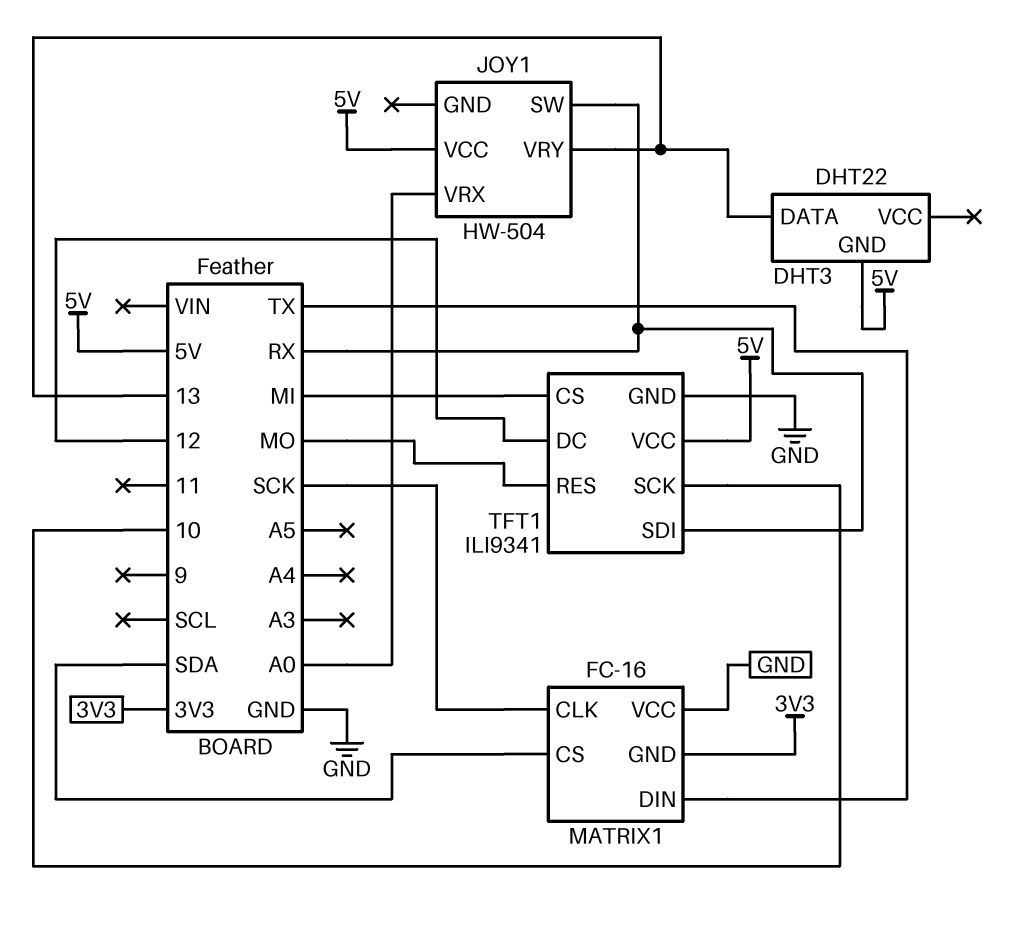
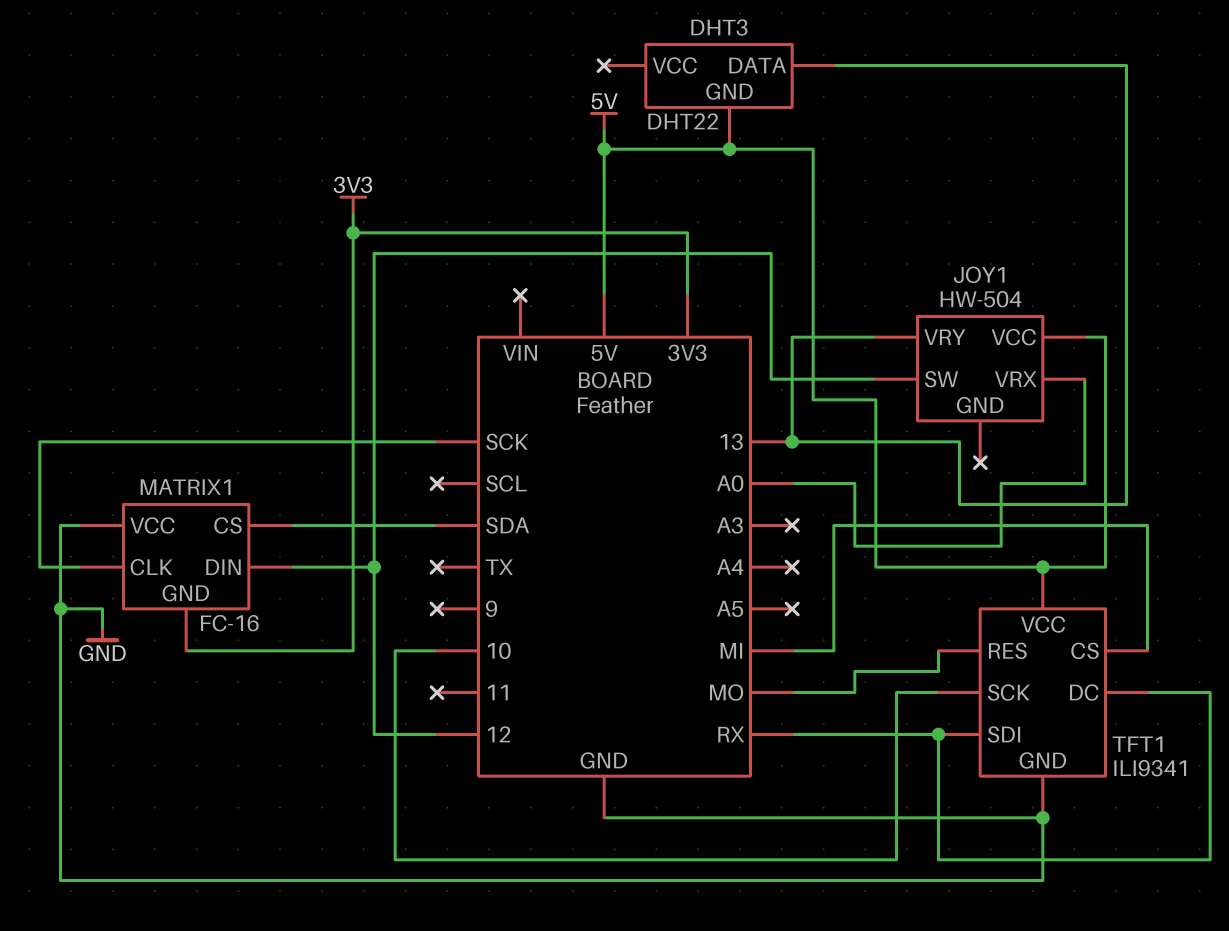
JOY1 pin SW: RX -> 12
MATRIX1 pin DIN: TX -> 12
TFT1 pin DC: 12 -> RX

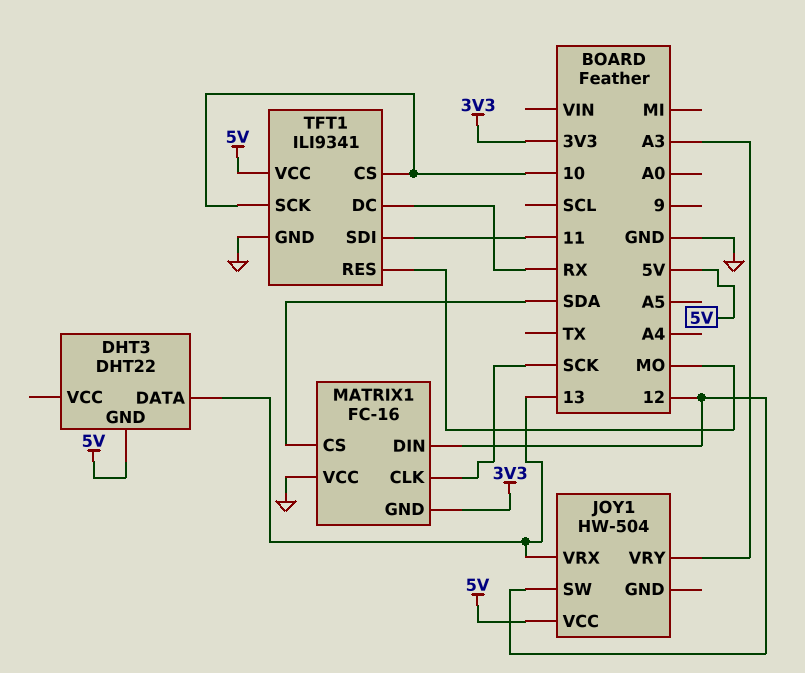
JOY1 pin VRX: A0 -> 13
JOY1 pin VRY: 13 -> A3
TFT1 pin CS: MI -> 10
TFT1 pin SDI: RX -> 11

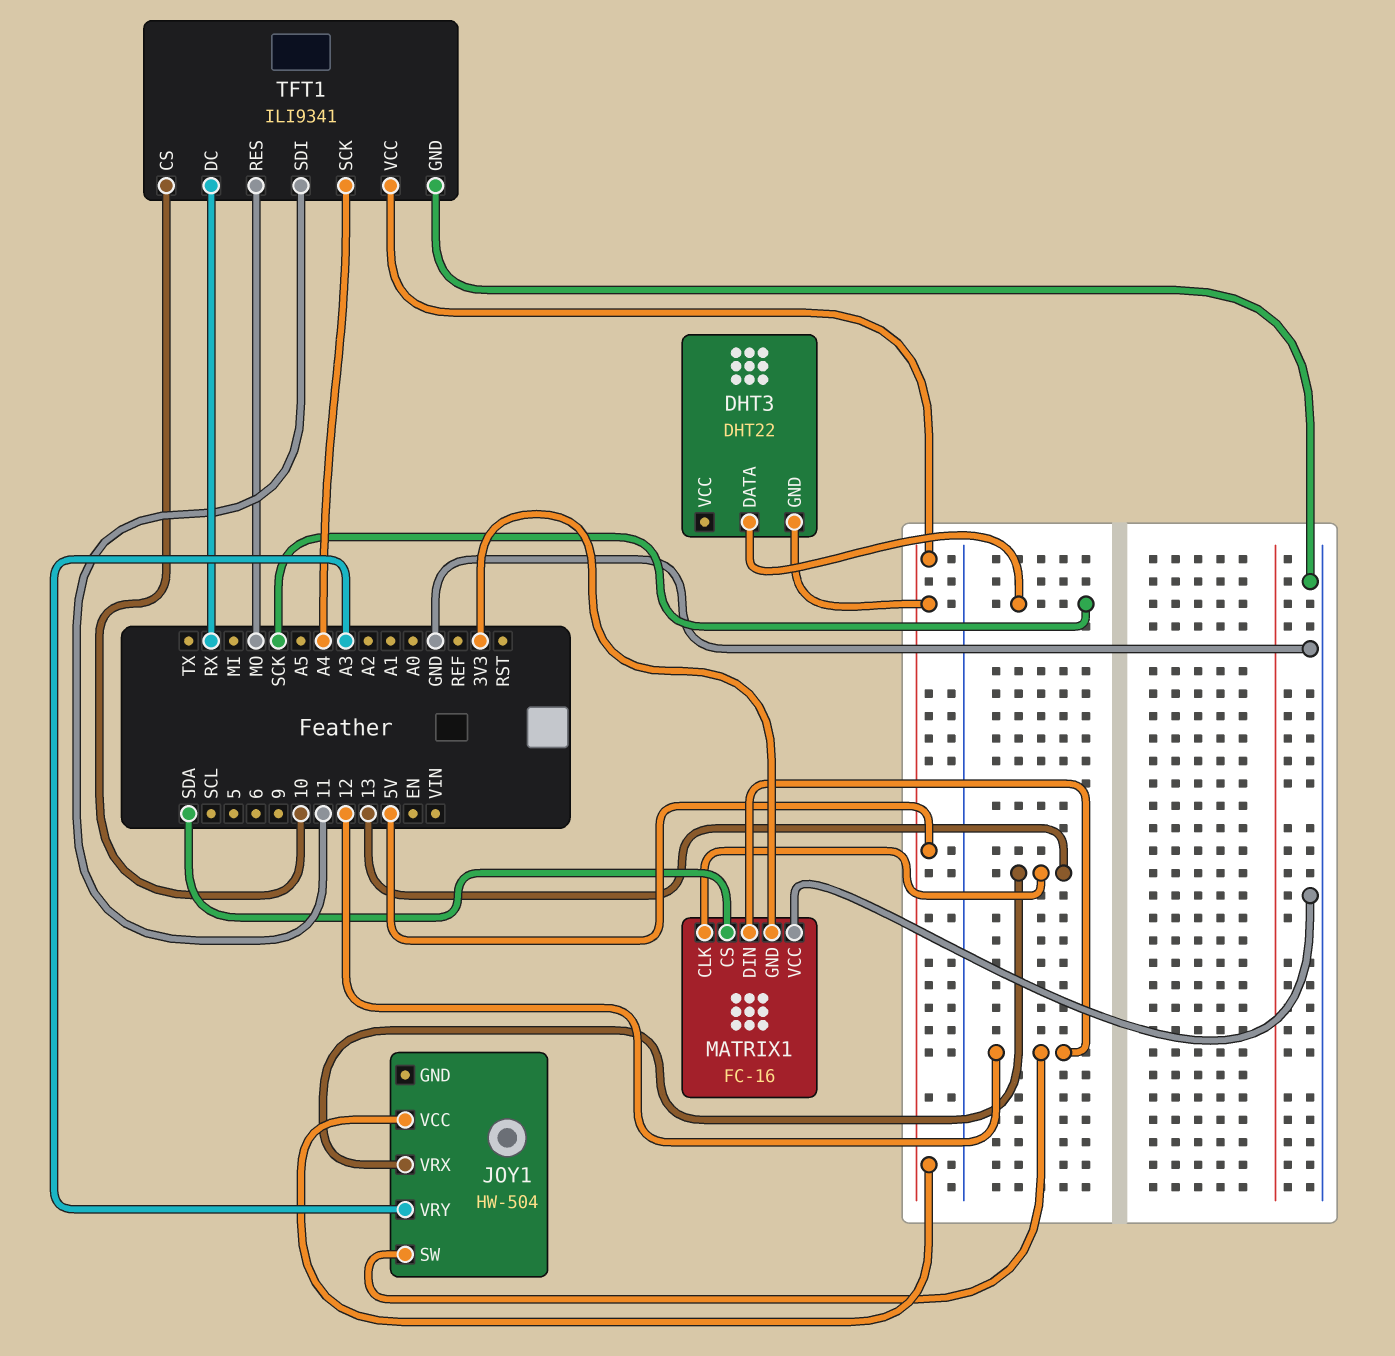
DHT3 pin DATA: 13 -> SCK
MATRIX1 pin CLK: SCK -> 13
TFT1 pin SCK: 10 -> A4

